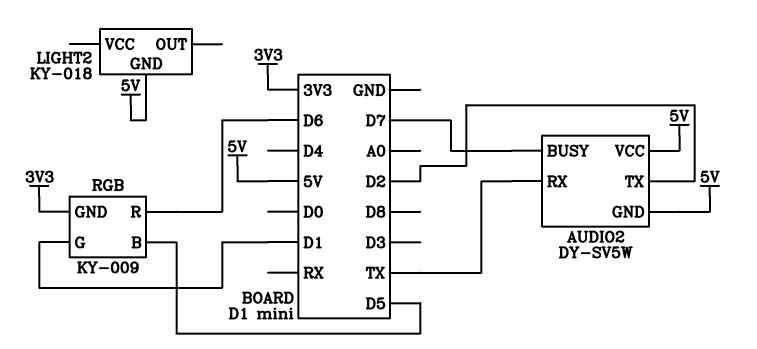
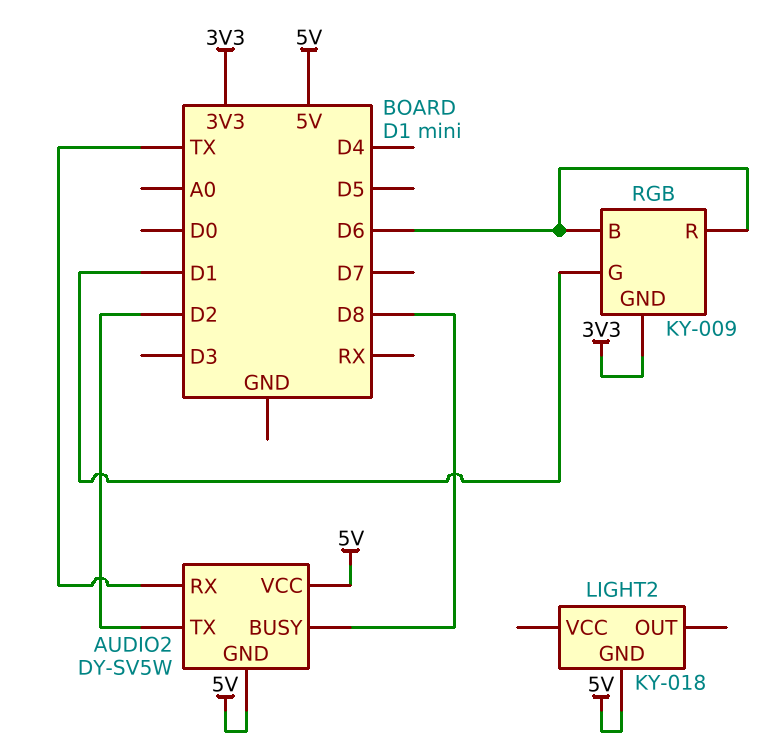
AUDIO2 pin BUSY: D7 -> D8
RGB pin B: D5 -> D6

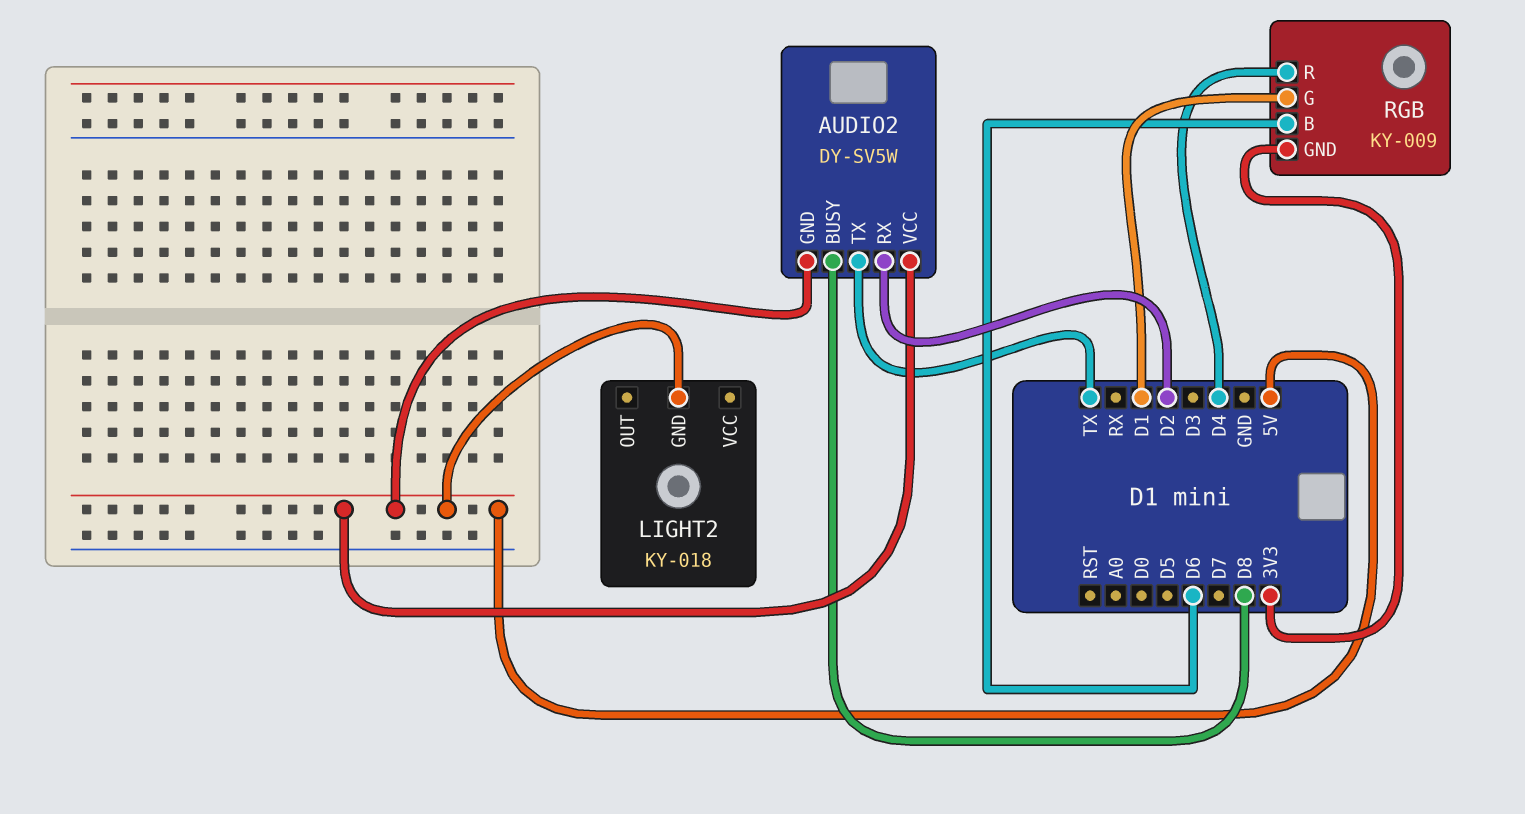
AUDIO2 pin RX: TX -> D2
AUDIO2 pin TX: D2 -> TX
RGB pin R: D6 -> D4

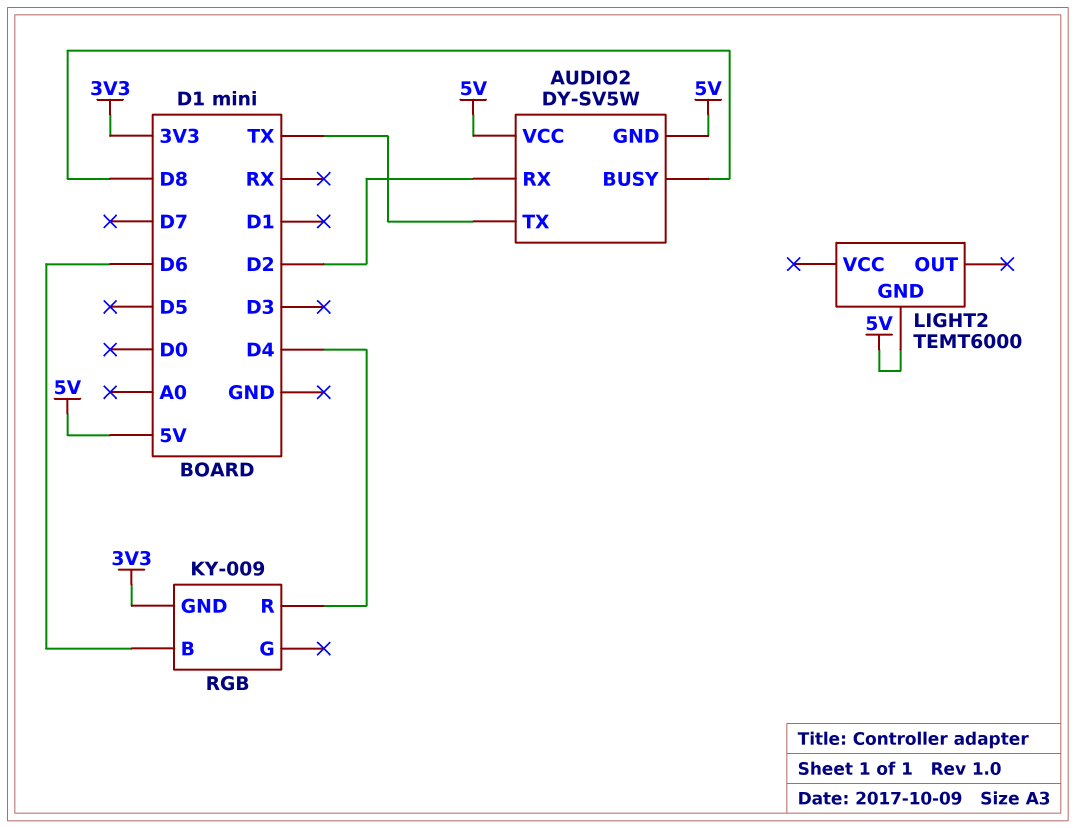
LIGHT2: KY-018 -> TEMT6000
RGB pin G: D1 -> none

